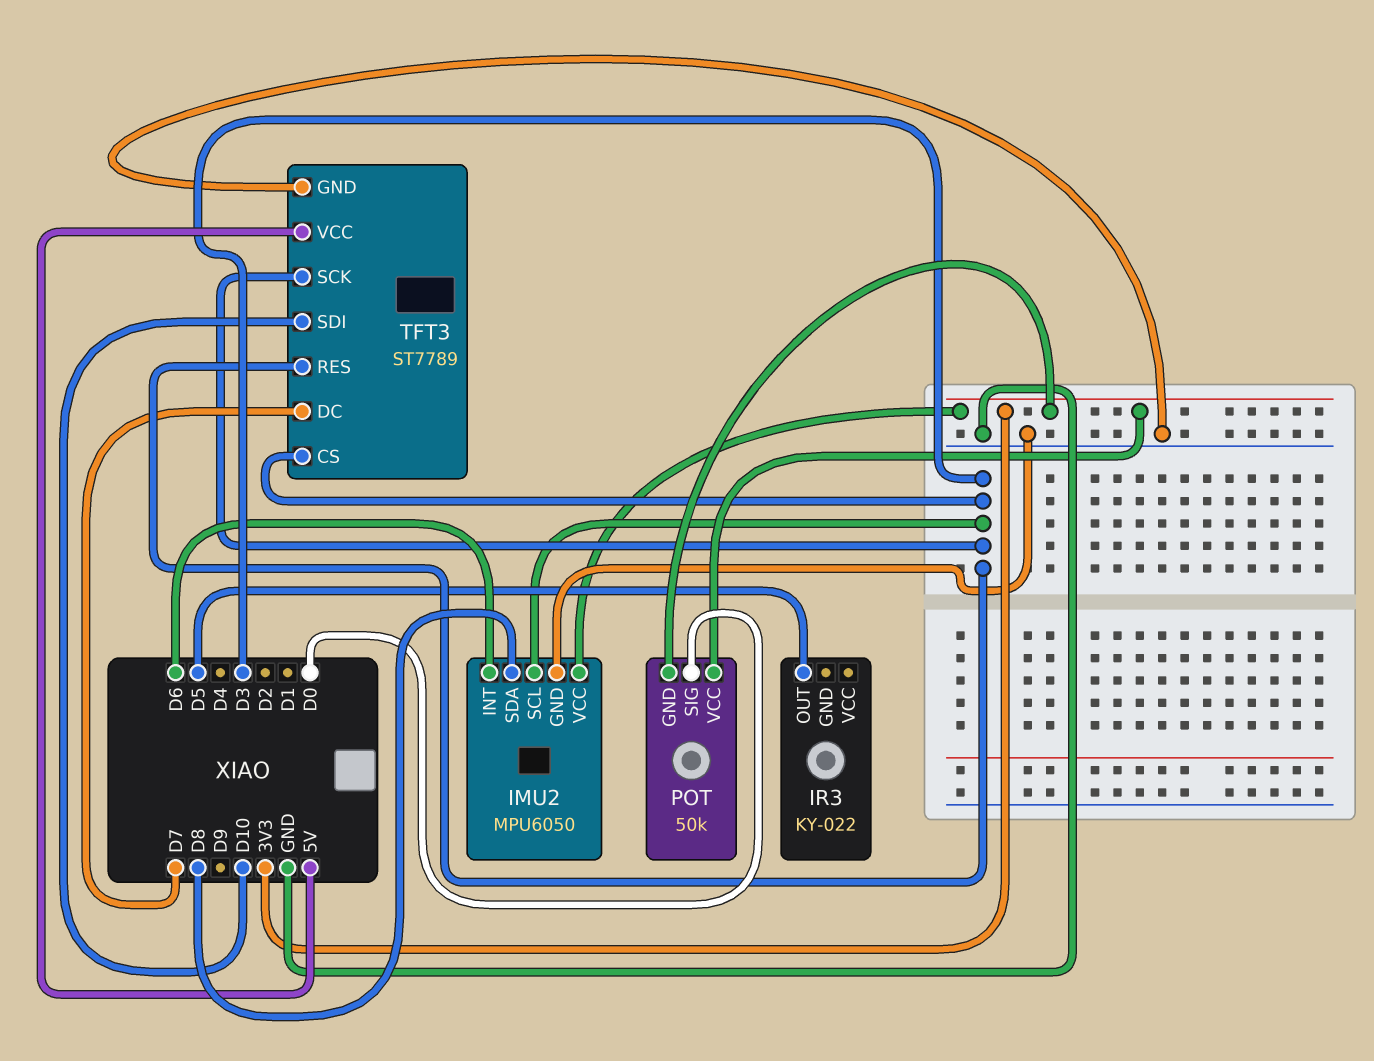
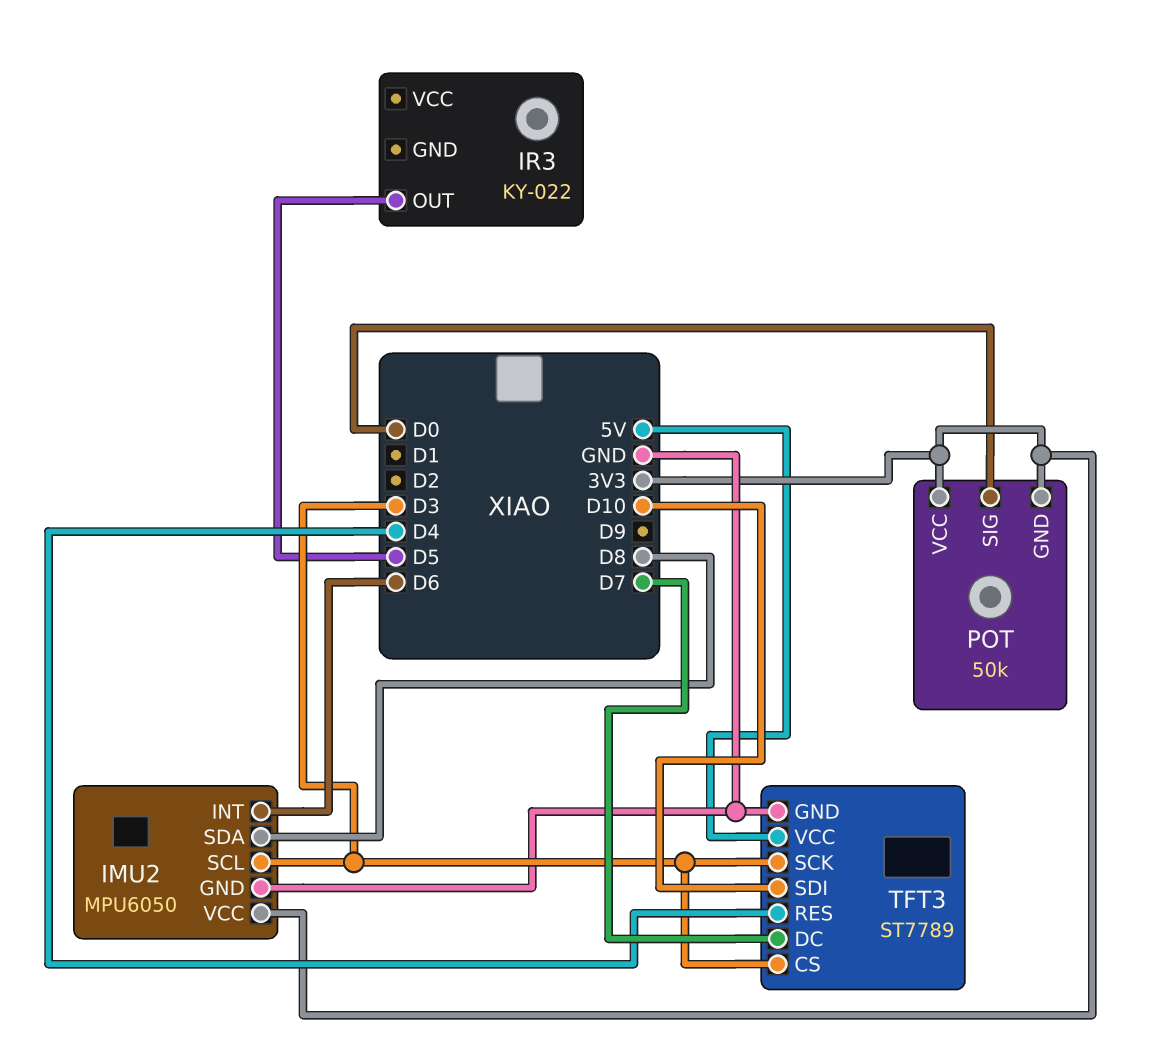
TFT3 pin RES: D3 -> D4

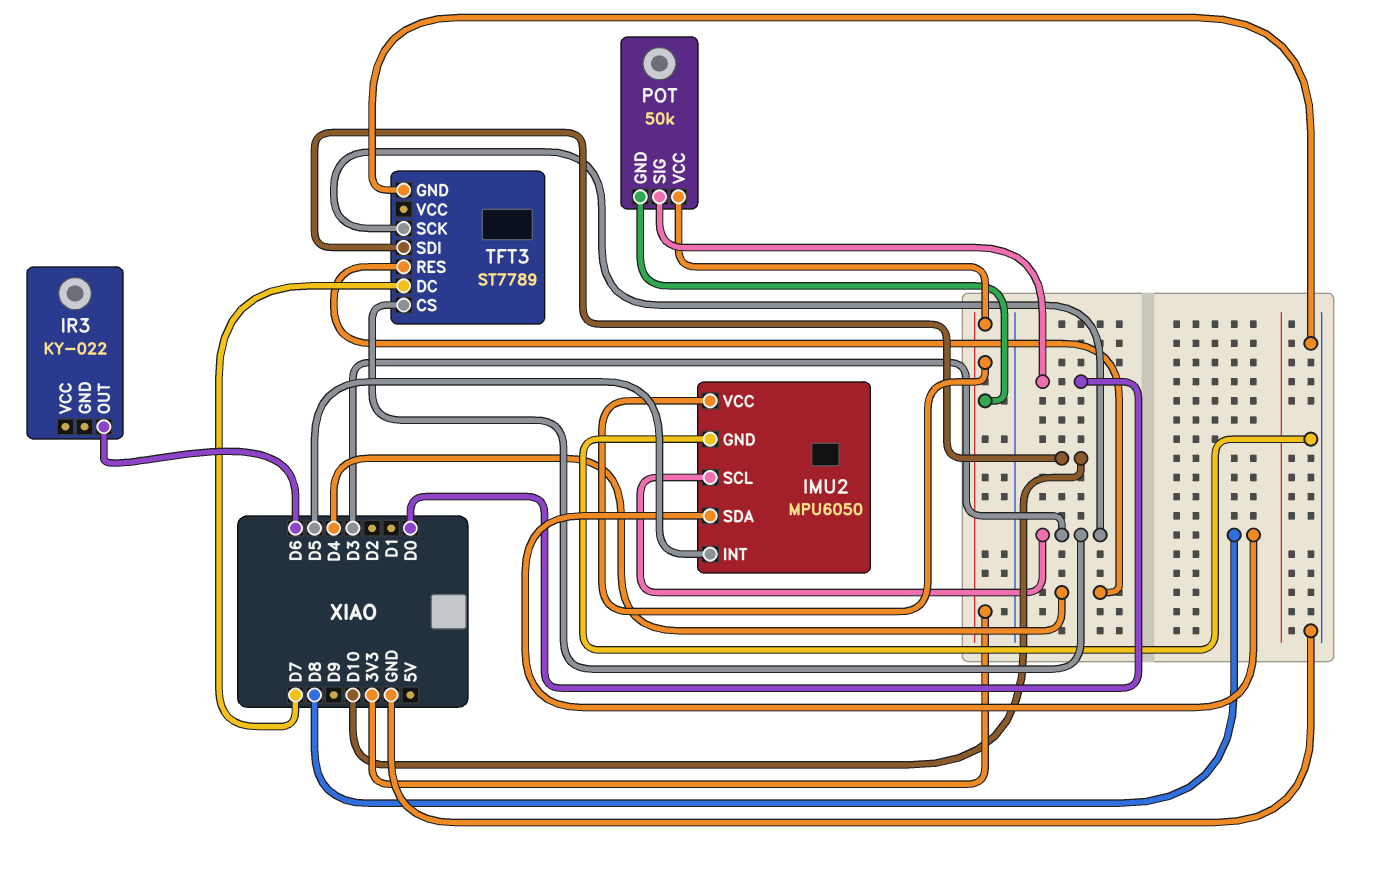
IMU2 pin INT: D6 -> D5
IR3 pin OUT: D5 -> D6
TFT3 pin VCC: 5V -> none

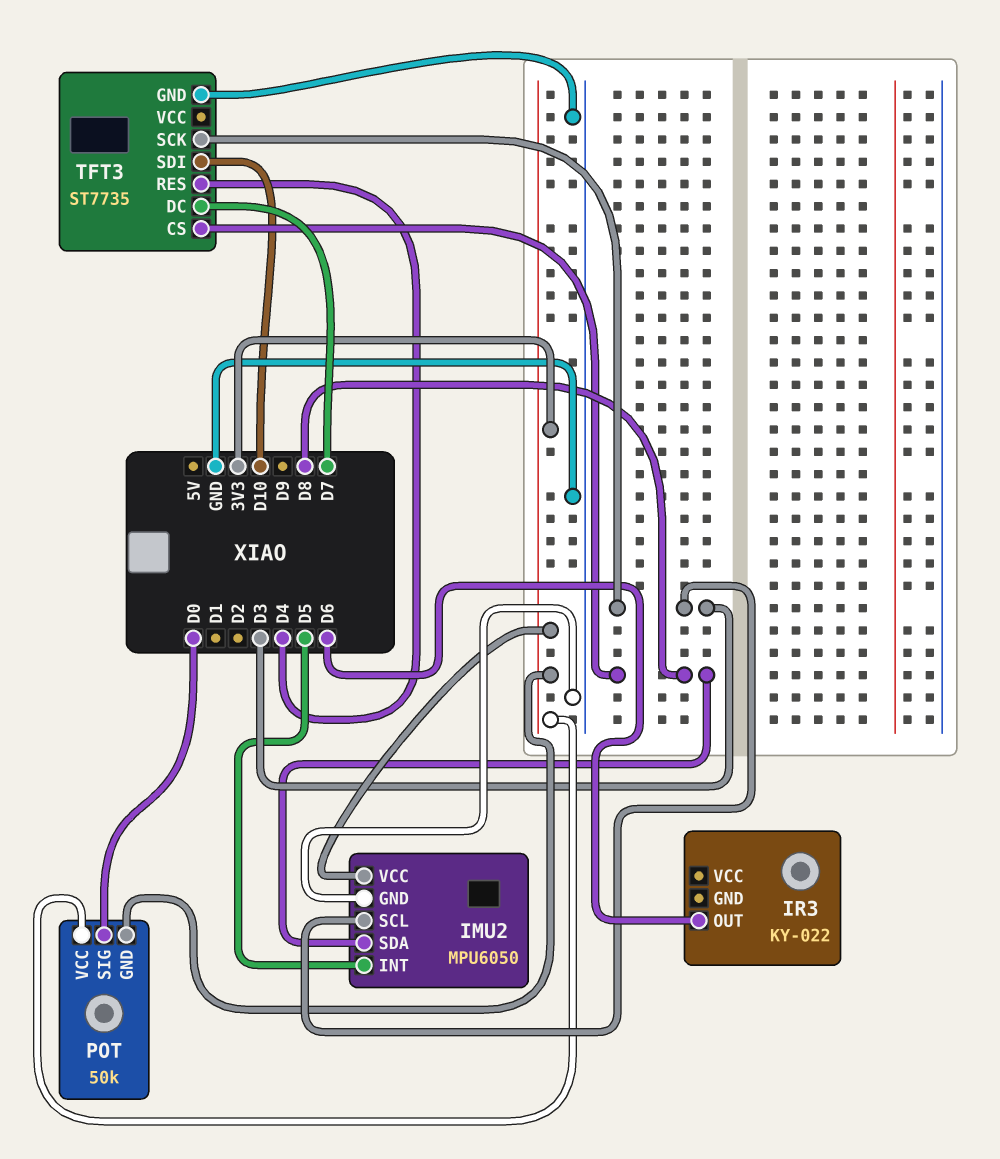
TFT3: ST7789 -> ST7735
TFT3 pin CS: D3 -> D8

